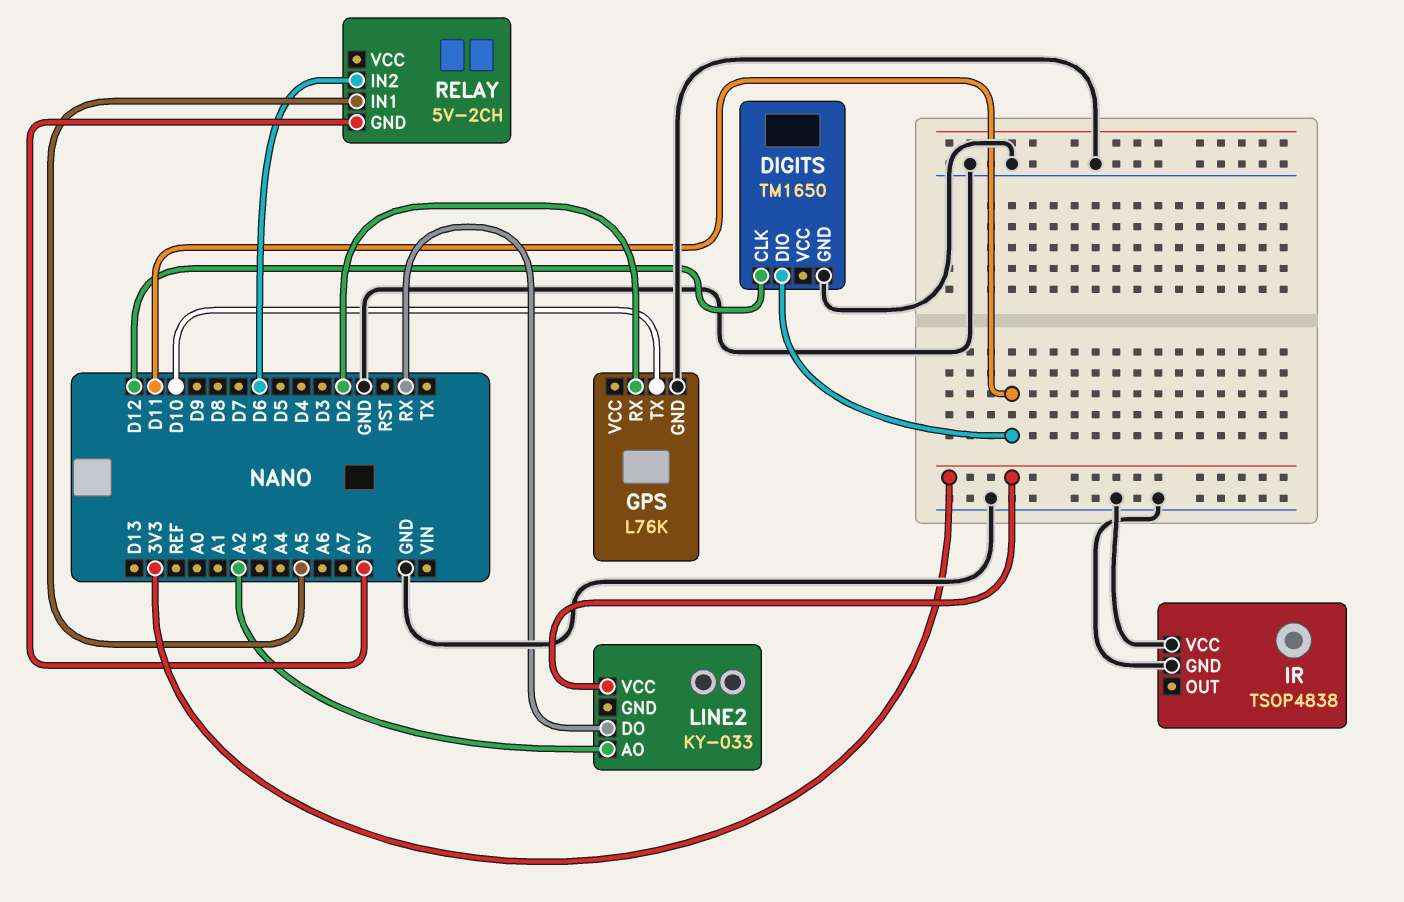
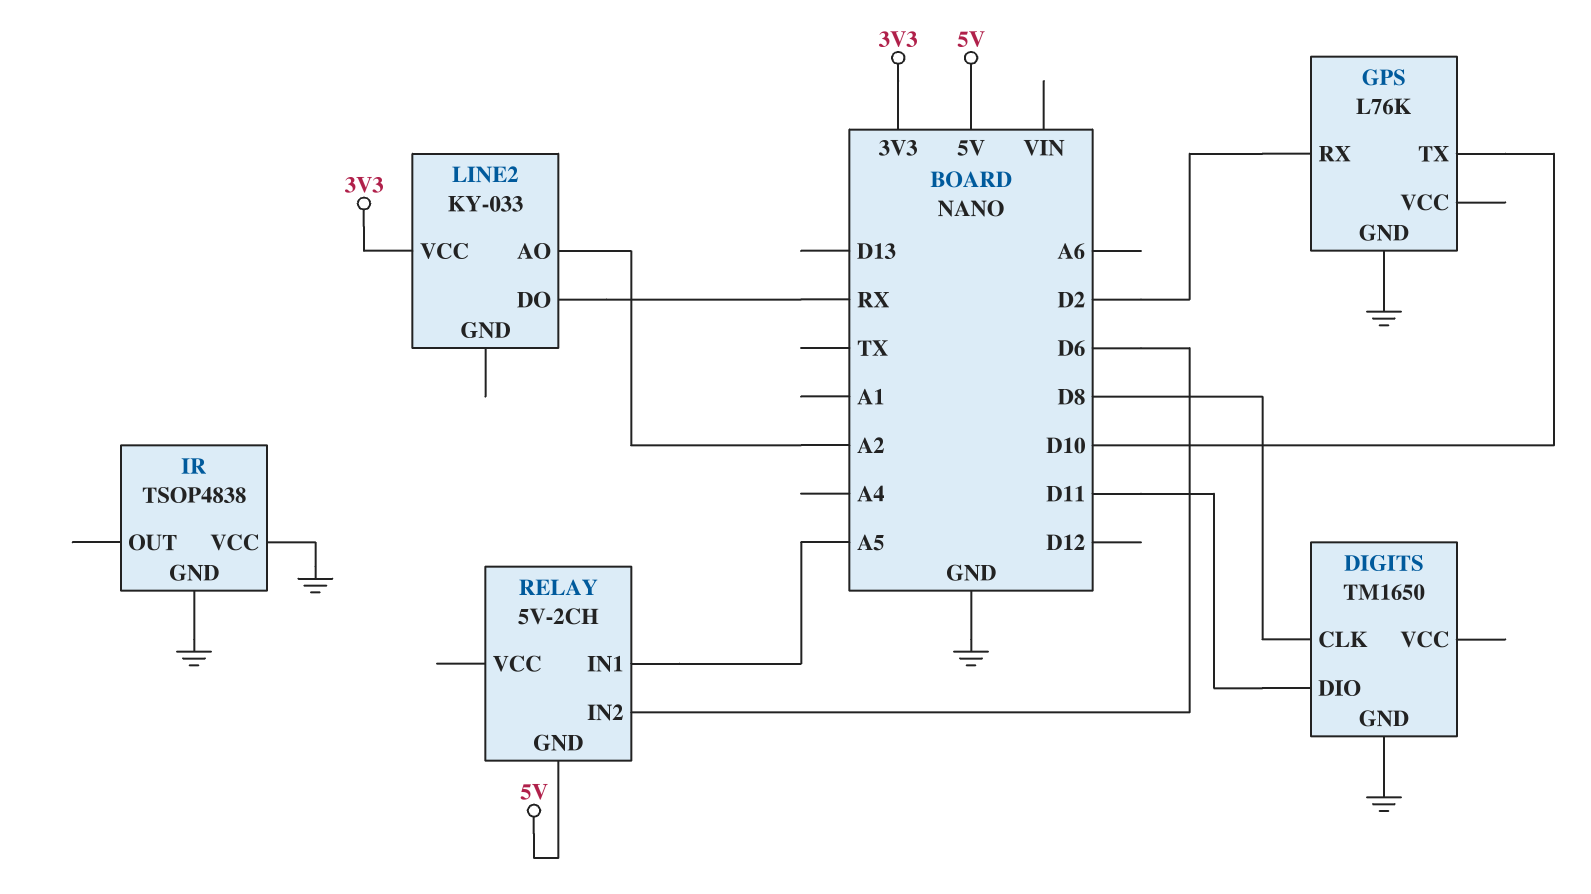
DIGITS pin CLK: D12 -> D8

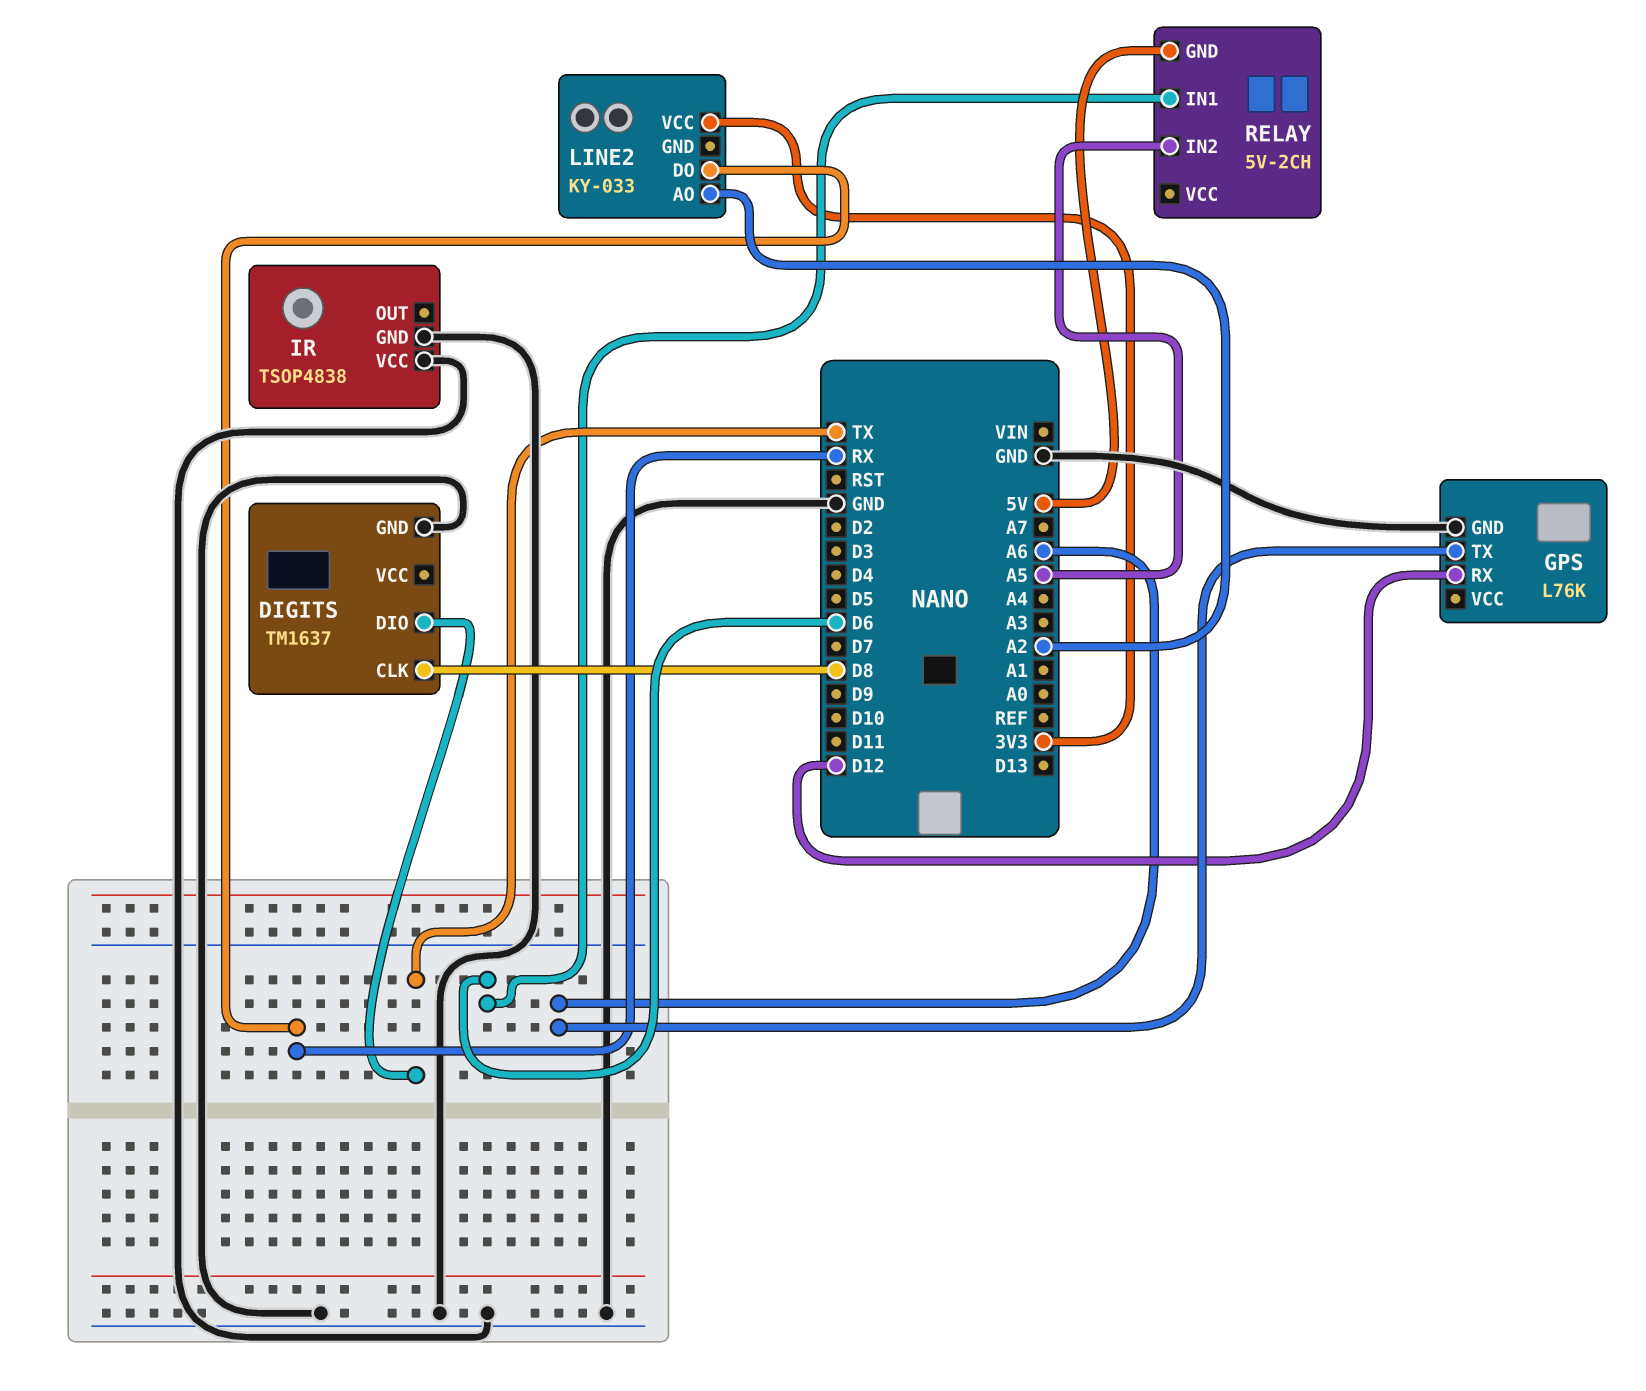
DIGITS: TM1650 -> TM1637
DIGITS pin DIO: D11 -> TX
GPS pin RX: D2 -> D12
GPS pin TX: D10 -> A6
RELAY pin IN1: A5 -> D6
RELAY pin IN2: D6 -> A5

